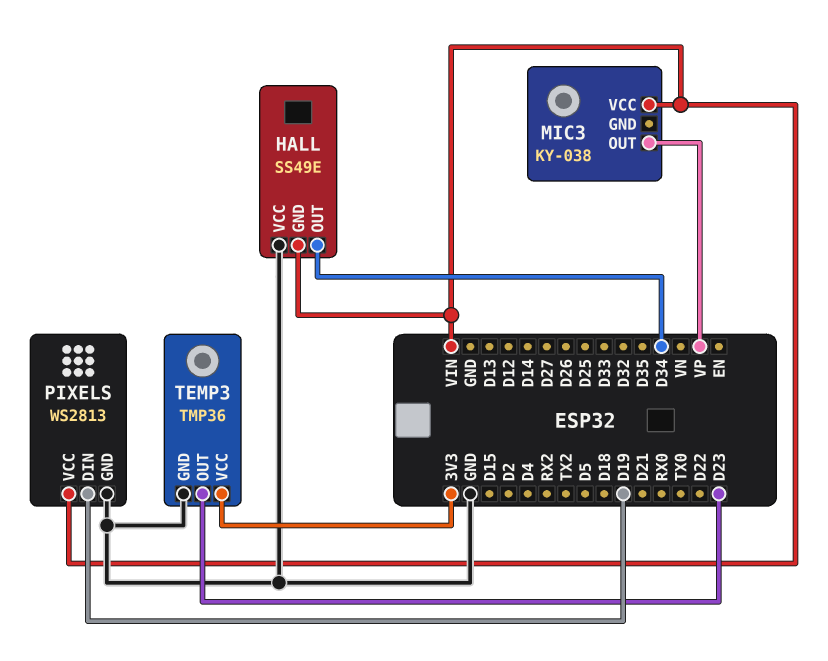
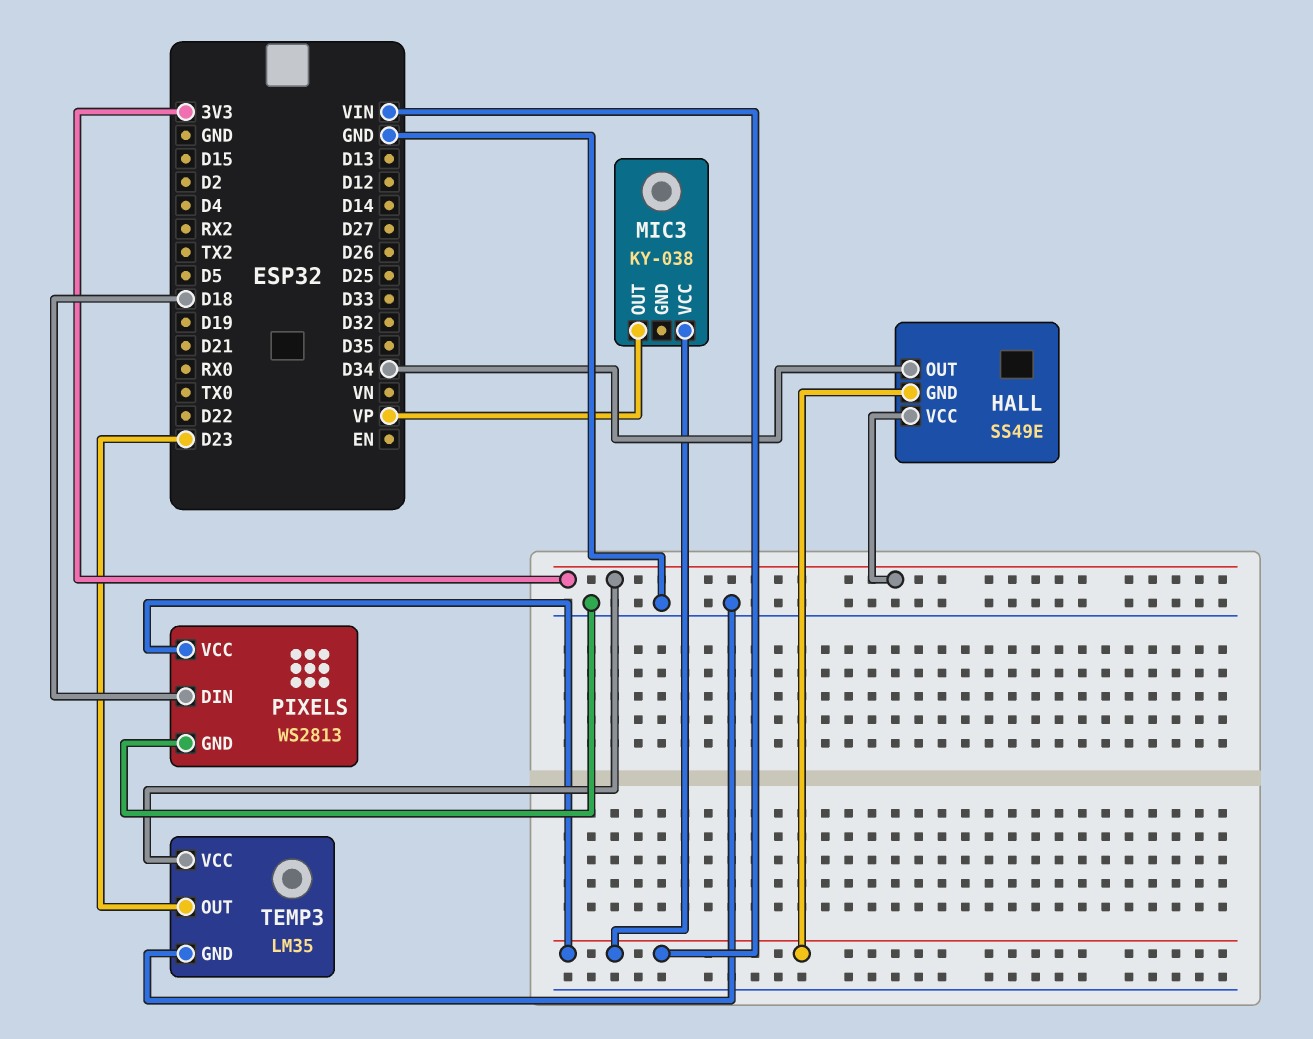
HALL pin VCC: GND -> 3V3
PIXELS pin DIN: D19 -> D18
TEMP3: TMP36 -> LM35

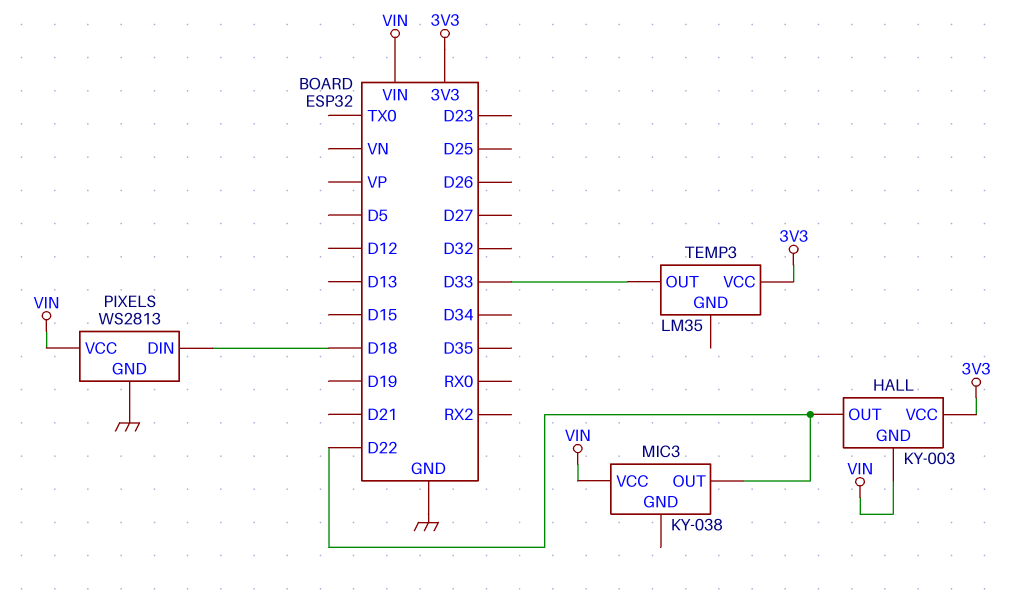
HALL: SS49E -> KY-003
HALL pin OUT: D34 -> D22
MIC3 pin OUT: VP -> D22
TEMP3 pin GND: GND -> none
TEMP3 pin OUT: D23 -> D33

